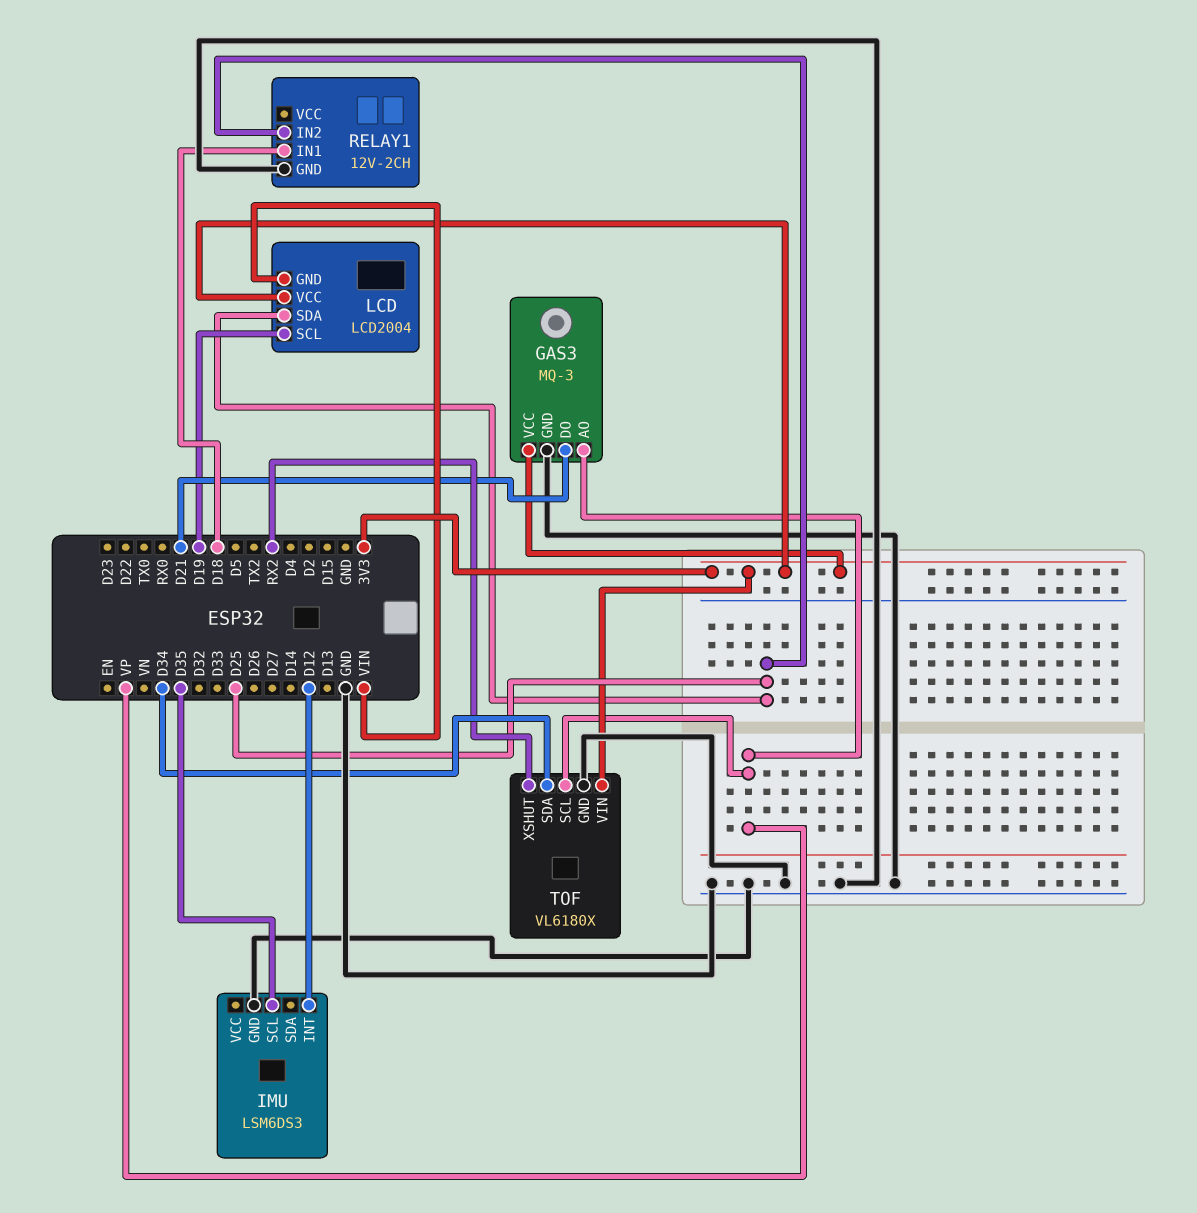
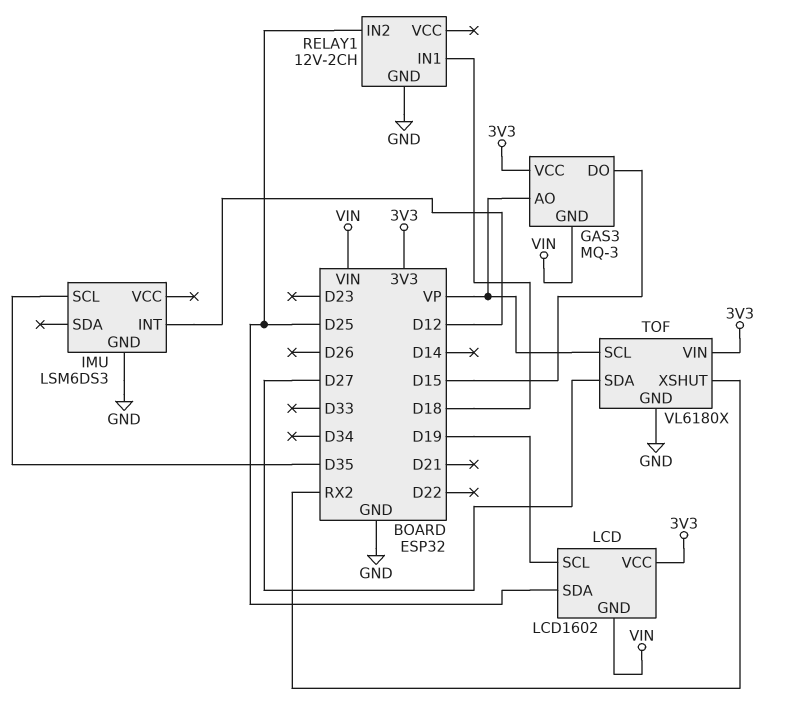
GAS3 pin DO: D21 -> D15
GAS3 pin GND: GND -> VIN
LCD: LCD2004 -> LCD1602
TOF pin SDA: D34 -> D27

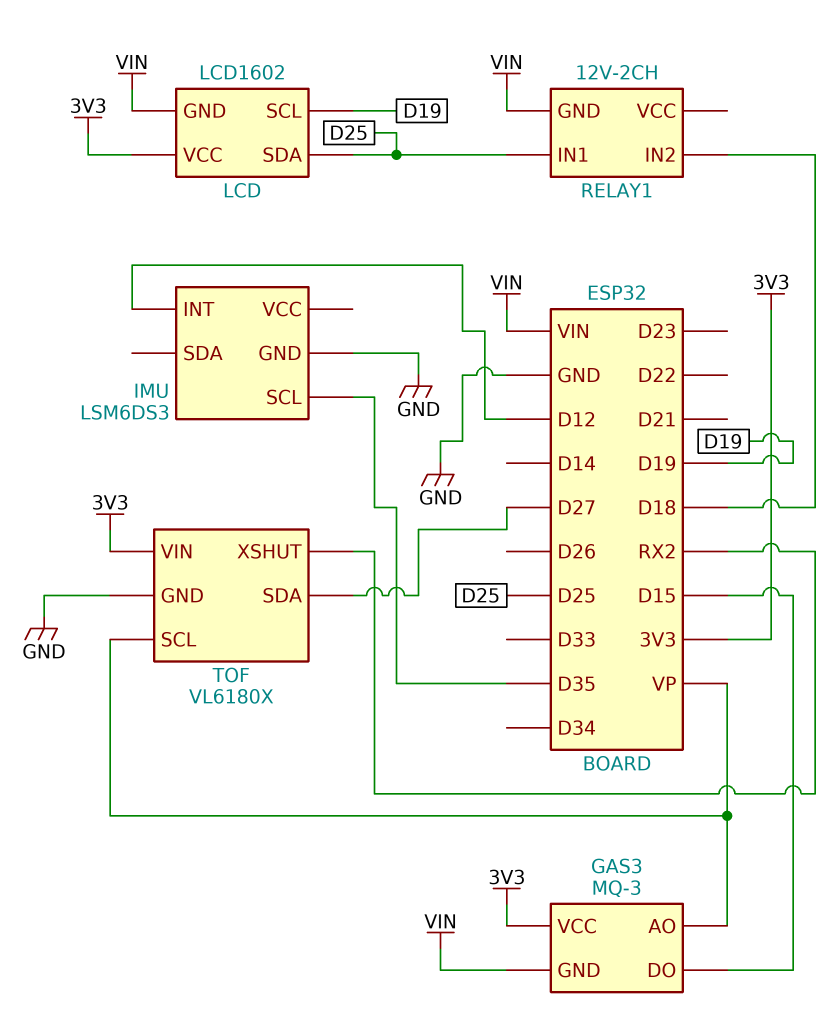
RELAY1 pin GND: GND -> VIN
RELAY1 pin IN1: D18 -> D25
RELAY1 pin IN2: D25 -> D18

